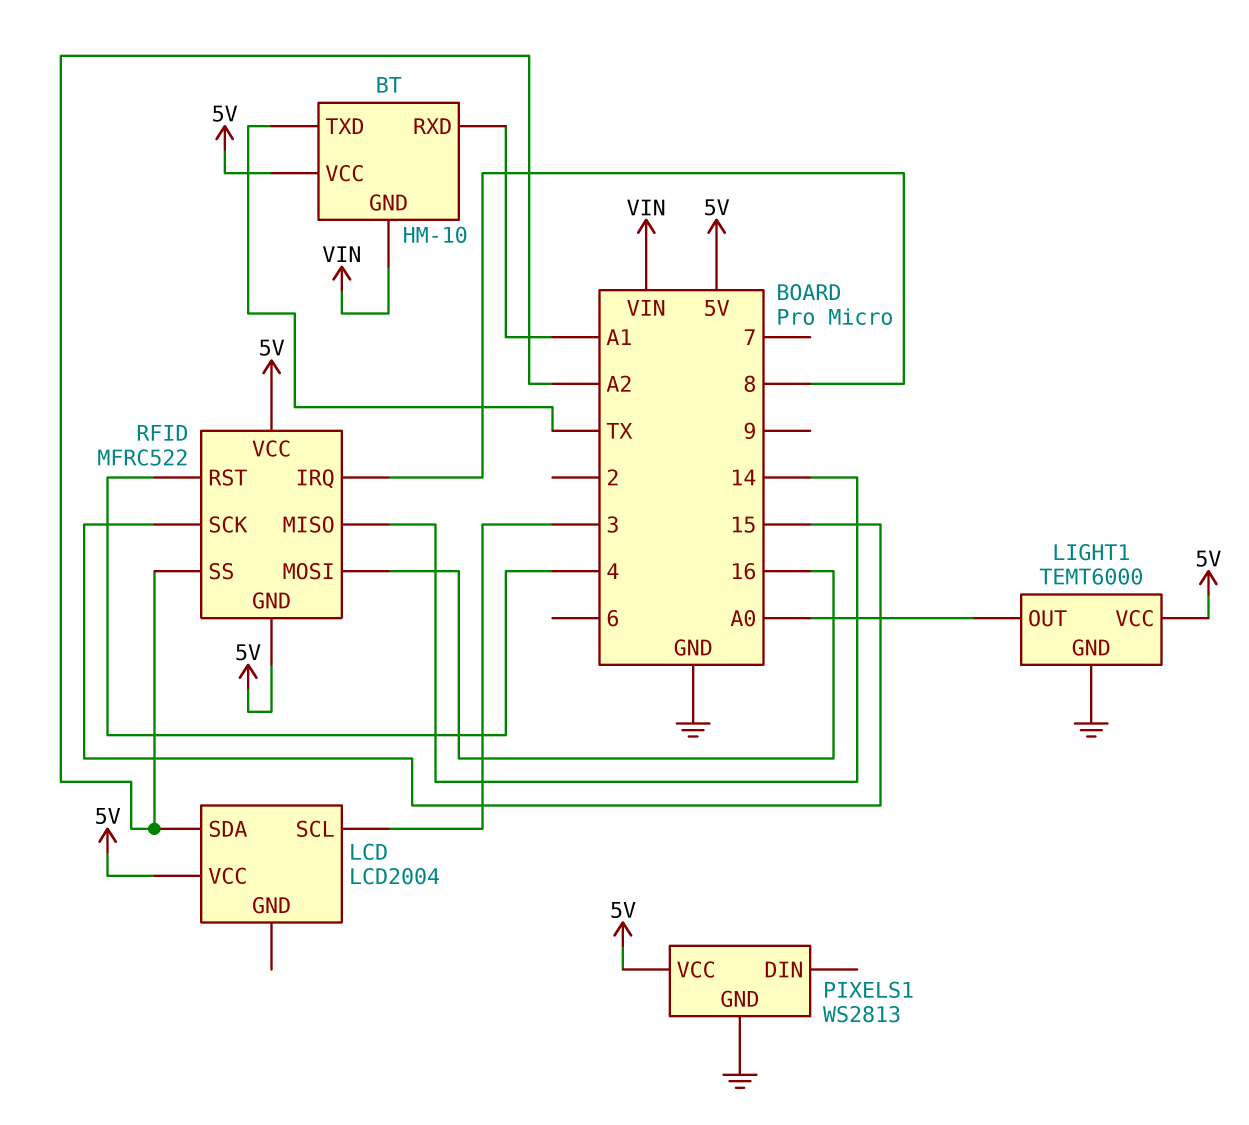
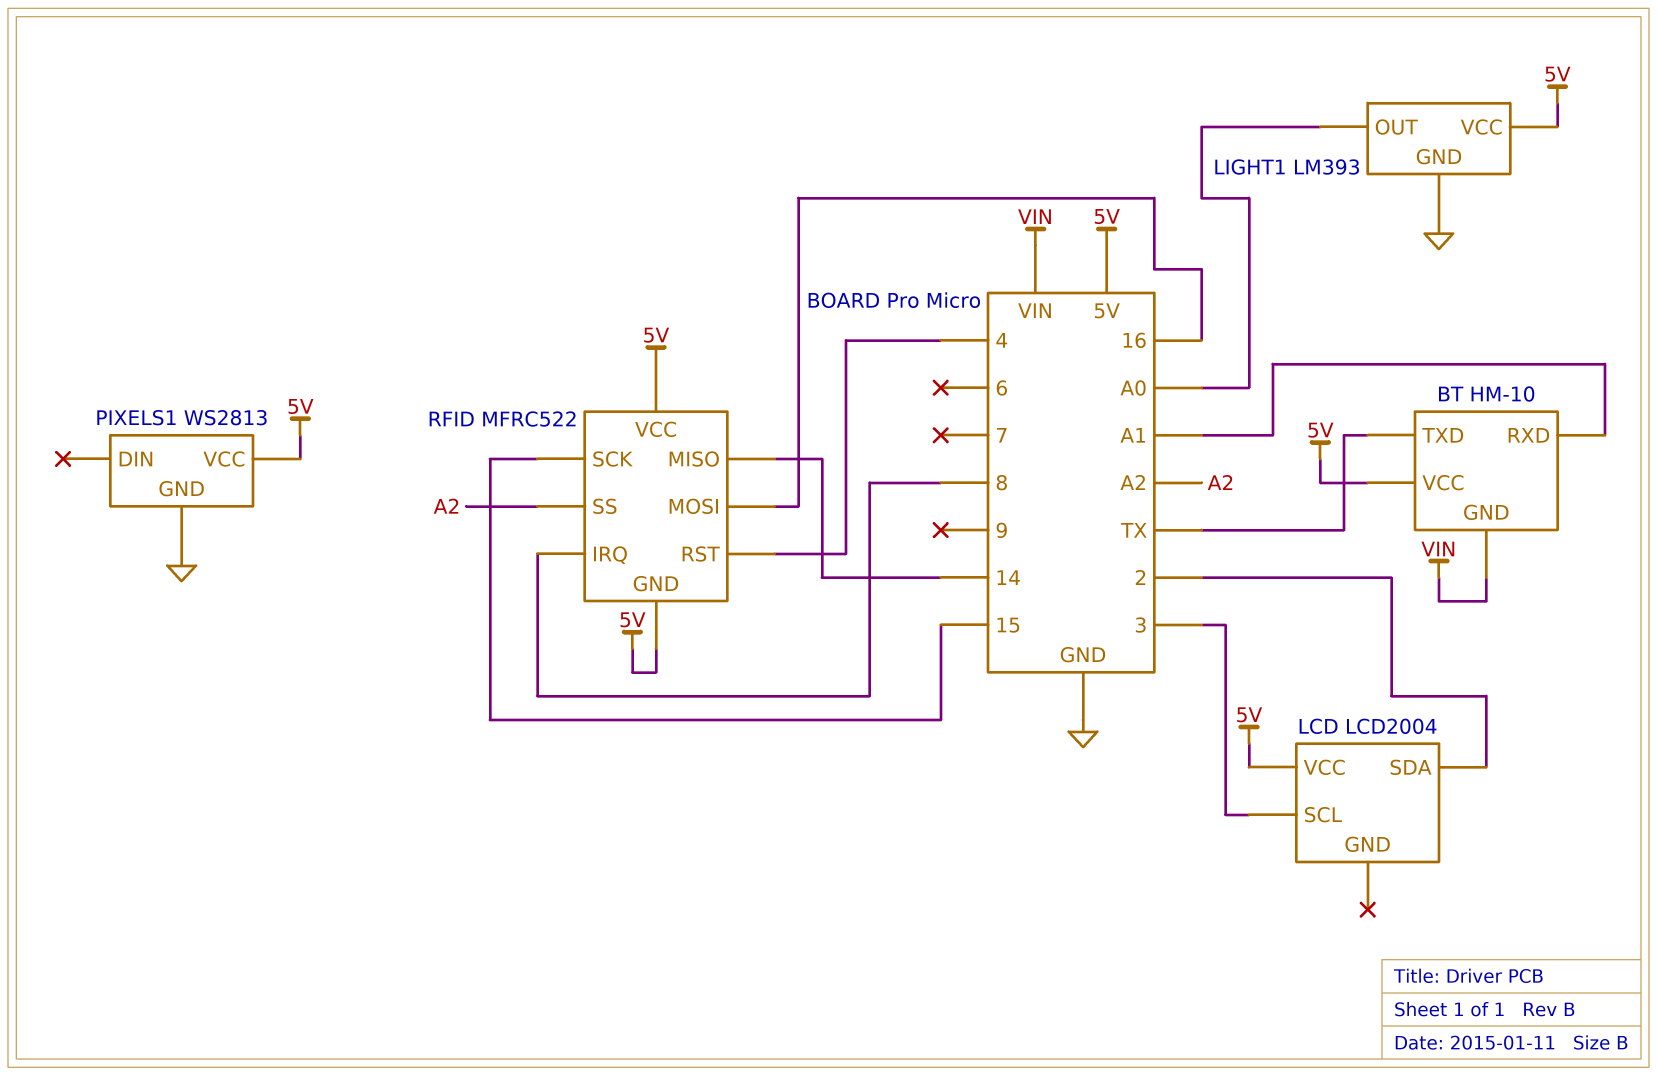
LCD pin SDA: A2 -> 2
LIGHT1: TEMT6000 -> LM393

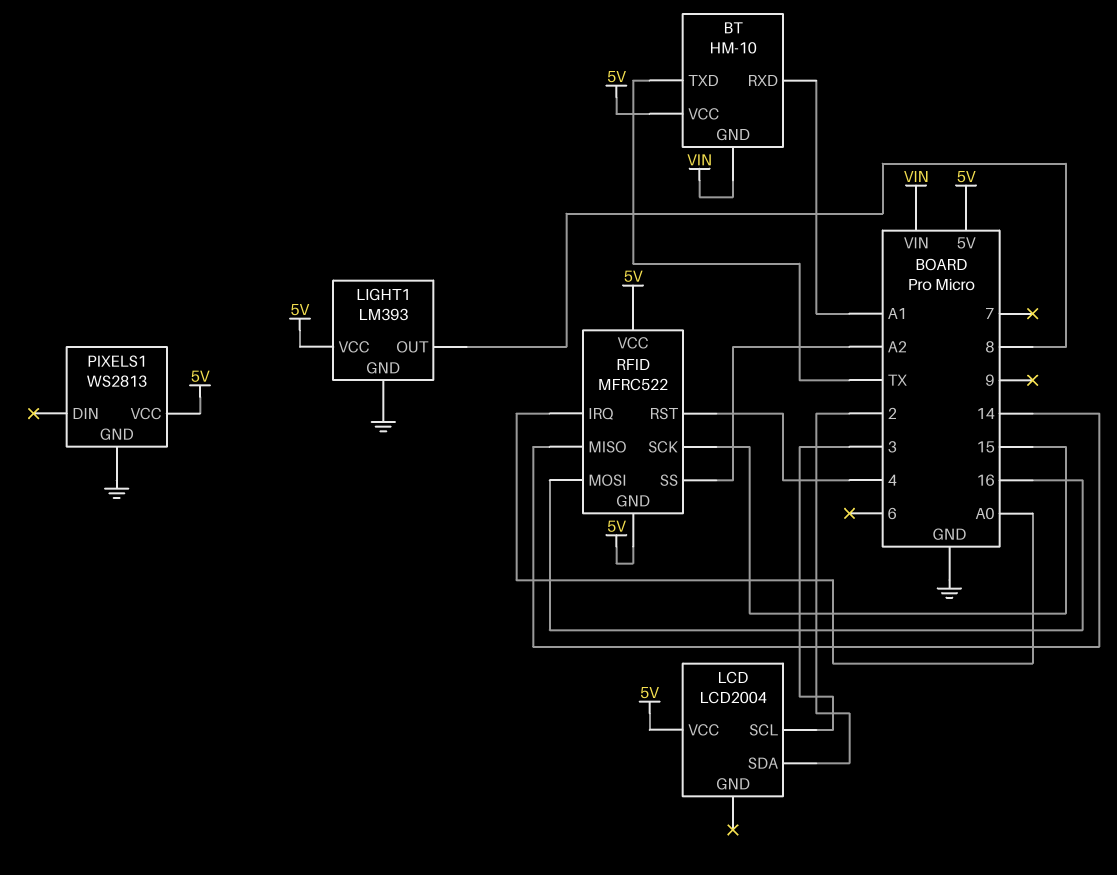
LIGHT1 pin OUT: A0 -> 8
RFID pin IRQ: 8 -> A0

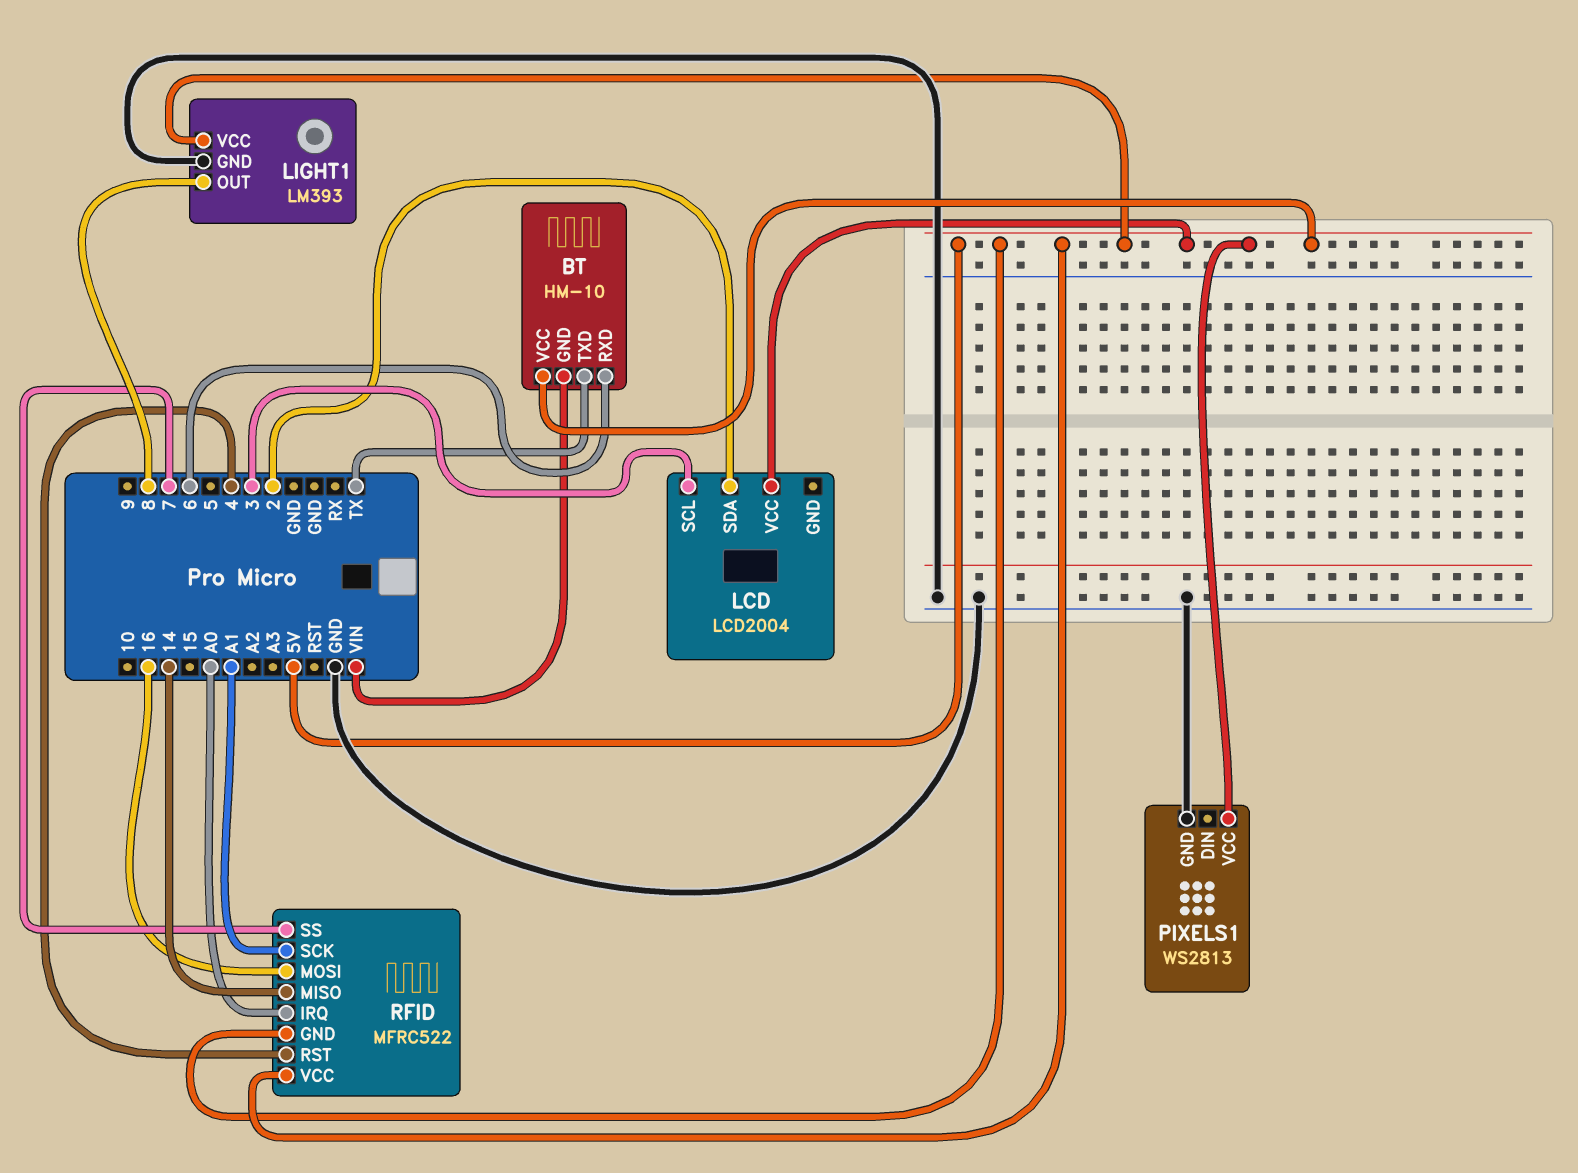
BT pin RXD: A1 -> 6
RFID pin SCK: 15 -> A1
RFID pin SS: A2 -> 7

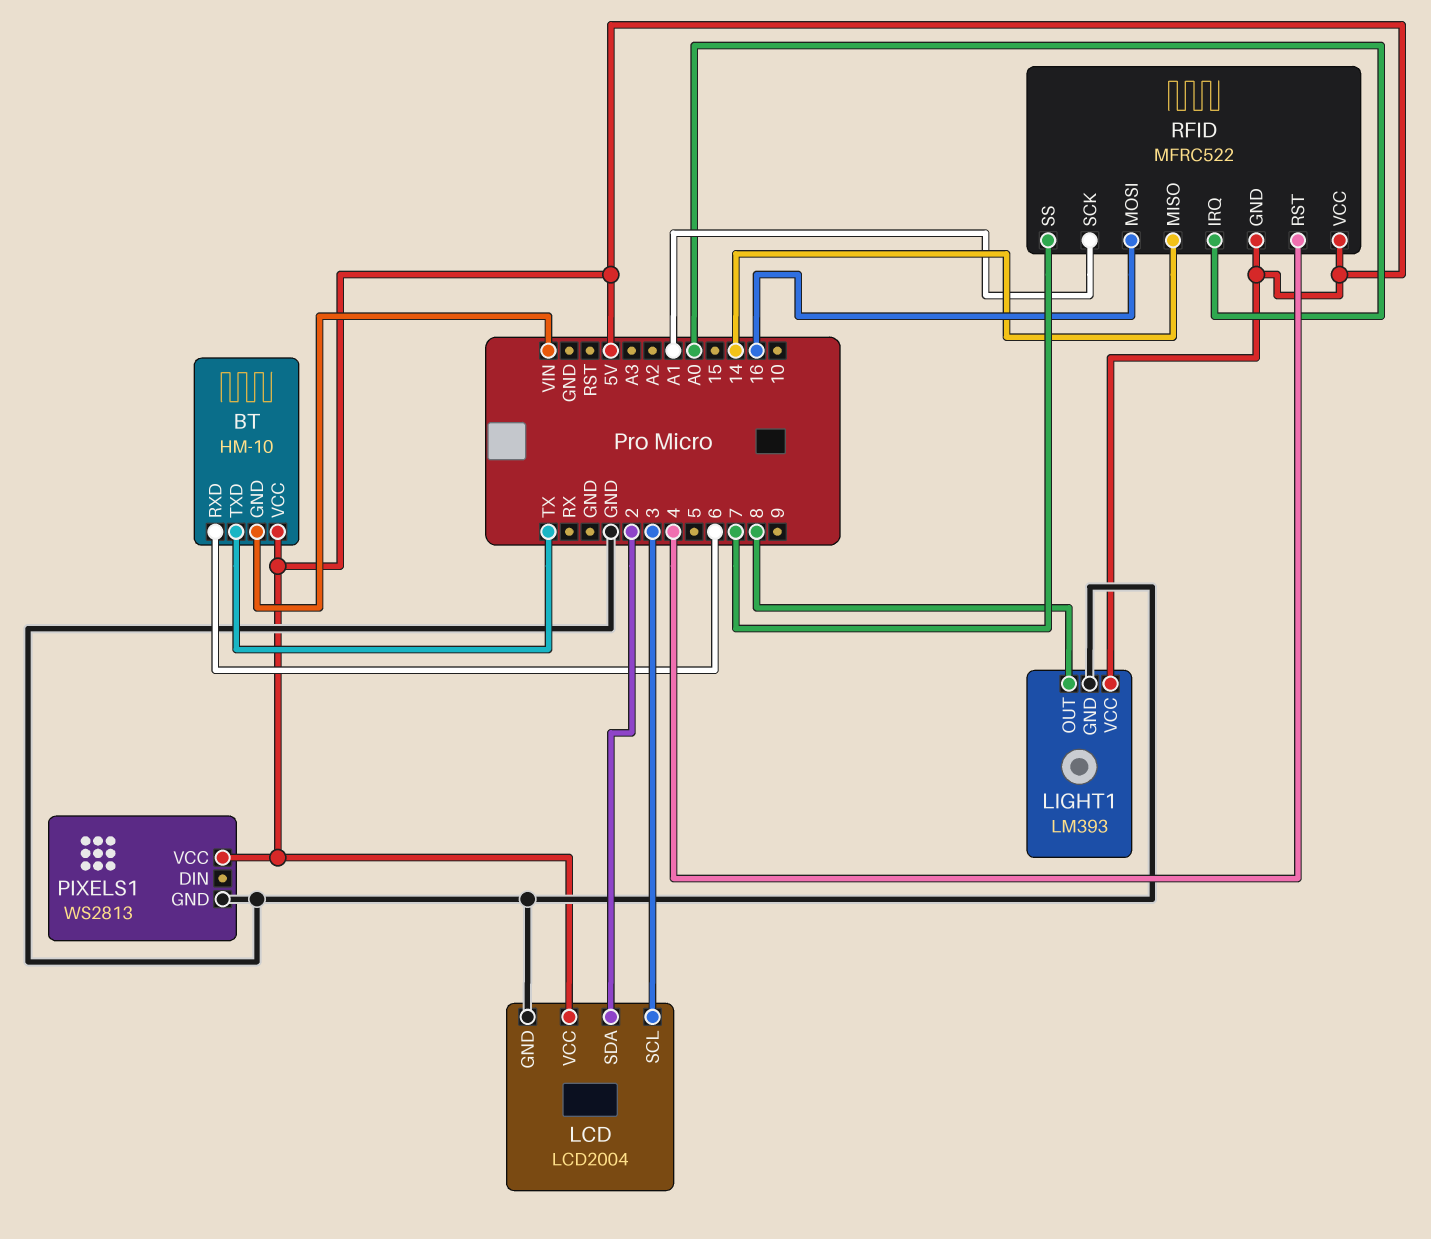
LCD pin GND: none -> GND

